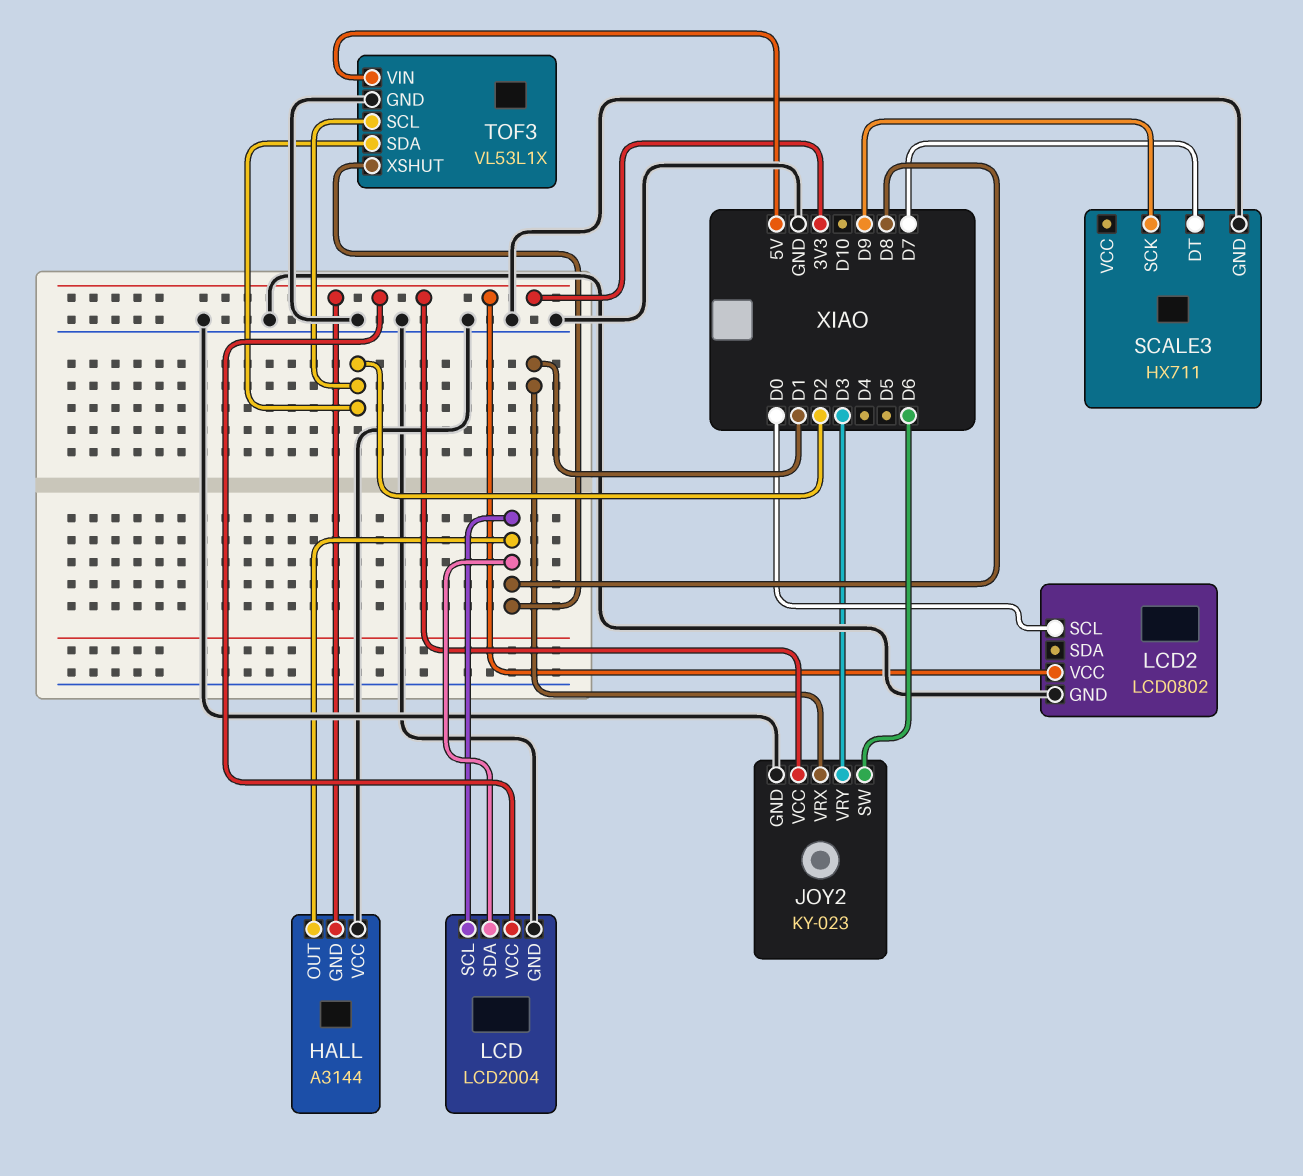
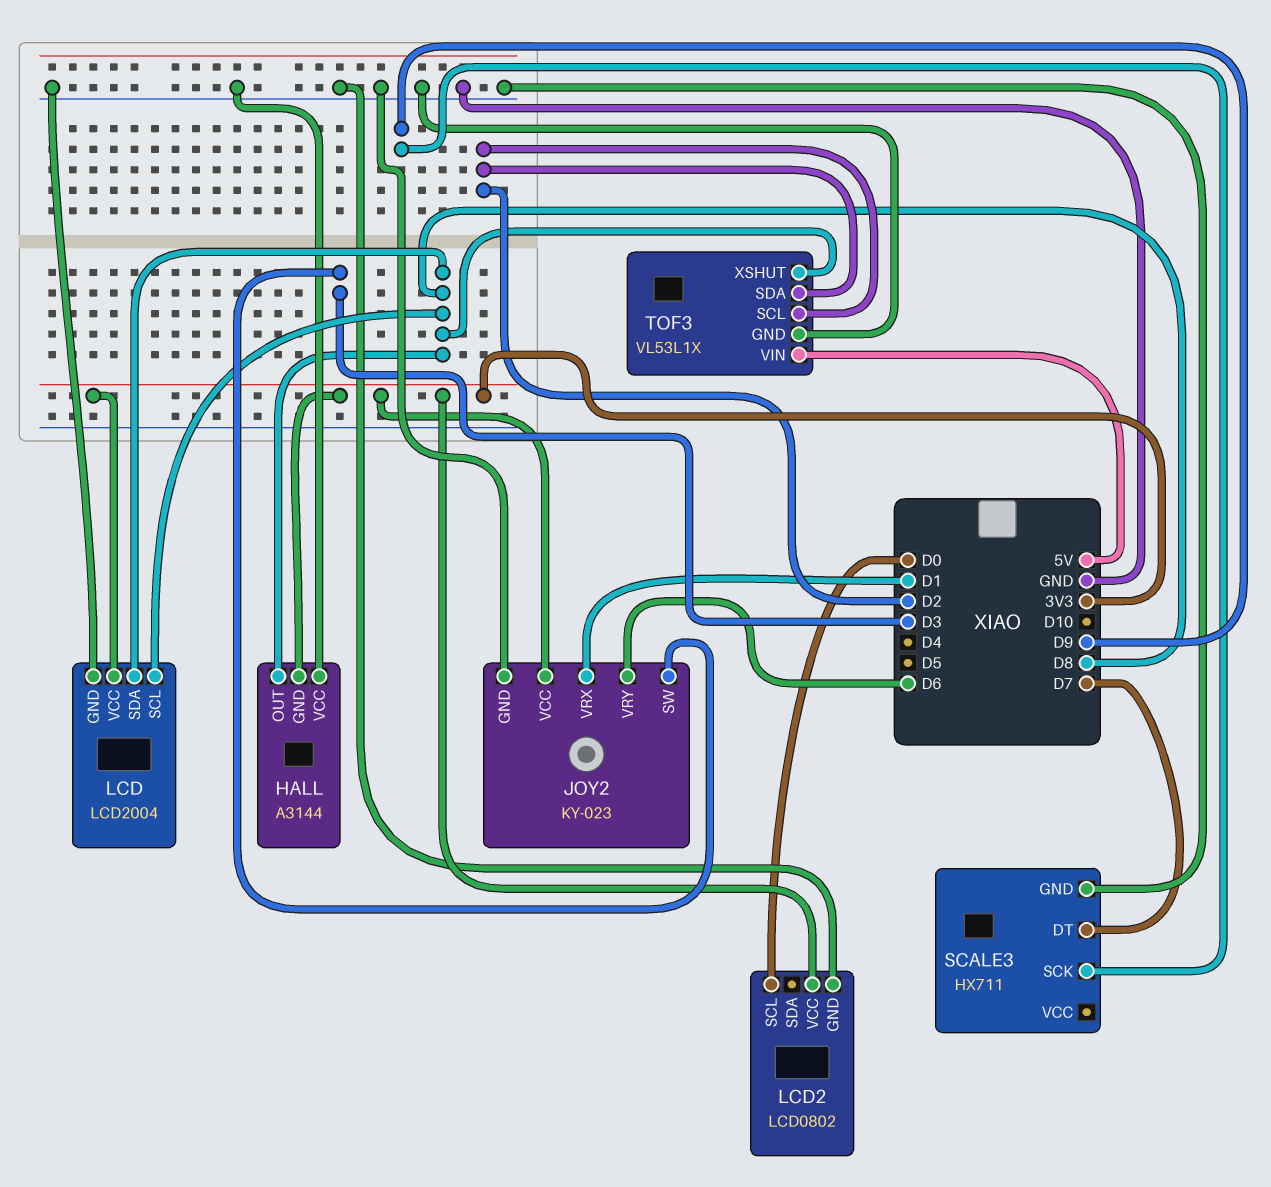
JOY2 pin SW: D6 -> D3
JOY2 pin VRY: D3 -> D6

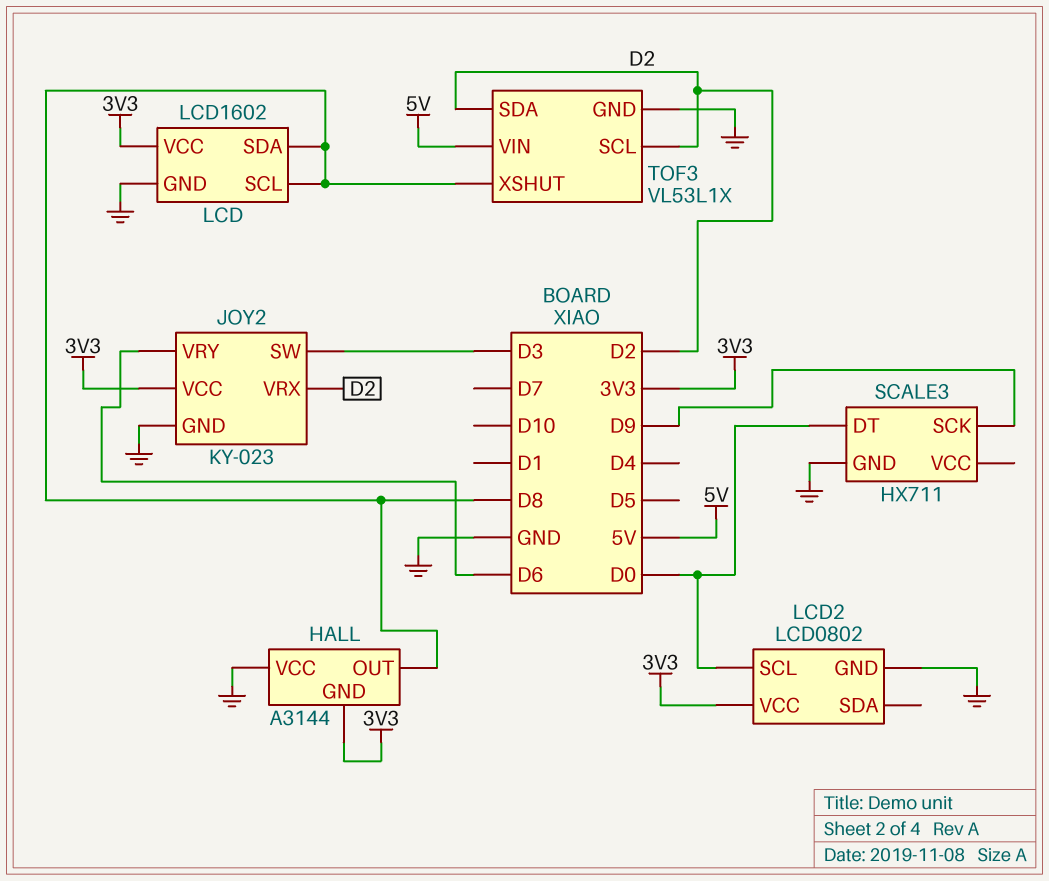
JOY2 pin VRX: D1 -> D2
LCD: LCD2004 -> LCD1602
SCALE3 pin DT: D7 -> D0

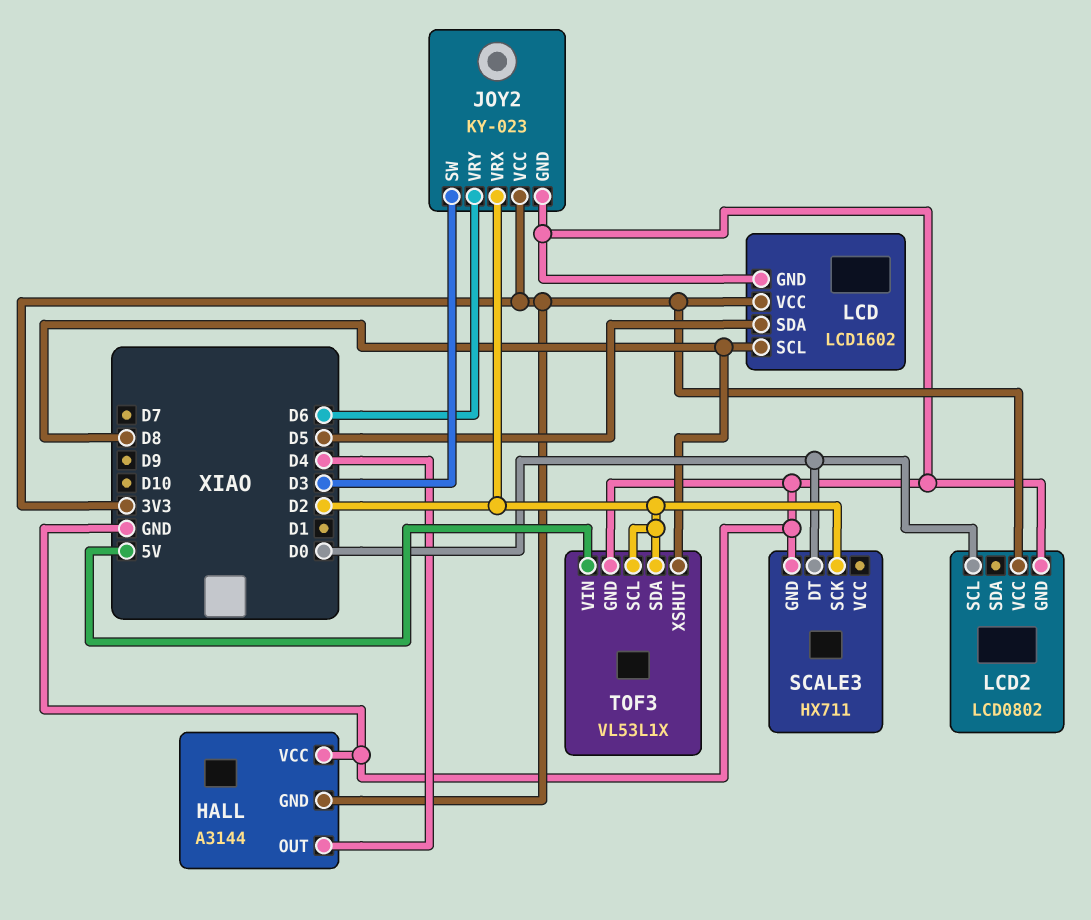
HALL pin OUT: D8 -> D4
LCD pin SDA: D8 -> D5
SCALE3 pin SCK: D9 -> D2

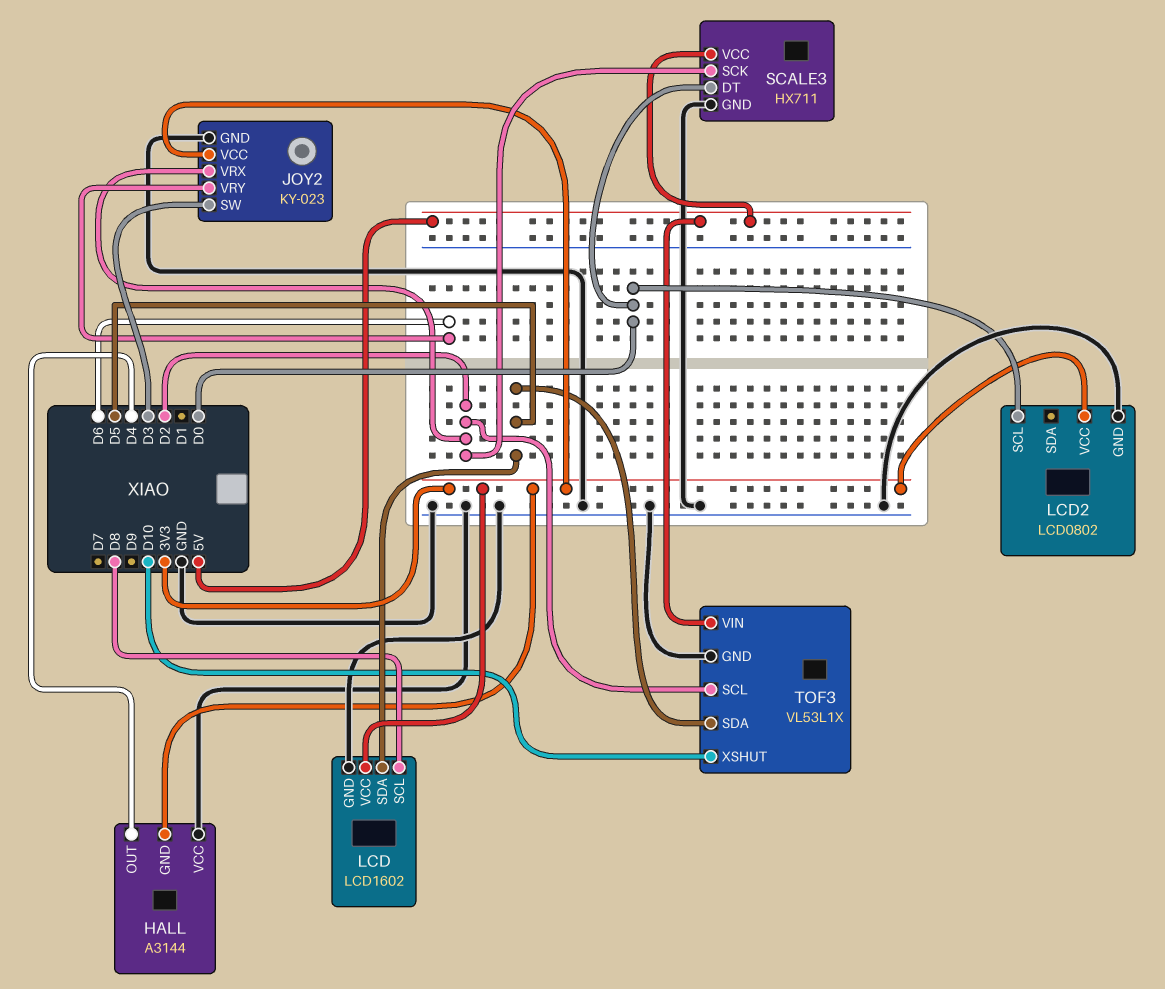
SCALE3 pin VCC: none -> 5V
TOF3 pin SDA: D2 -> D5
TOF3 pin XSHUT: D8 -> D10

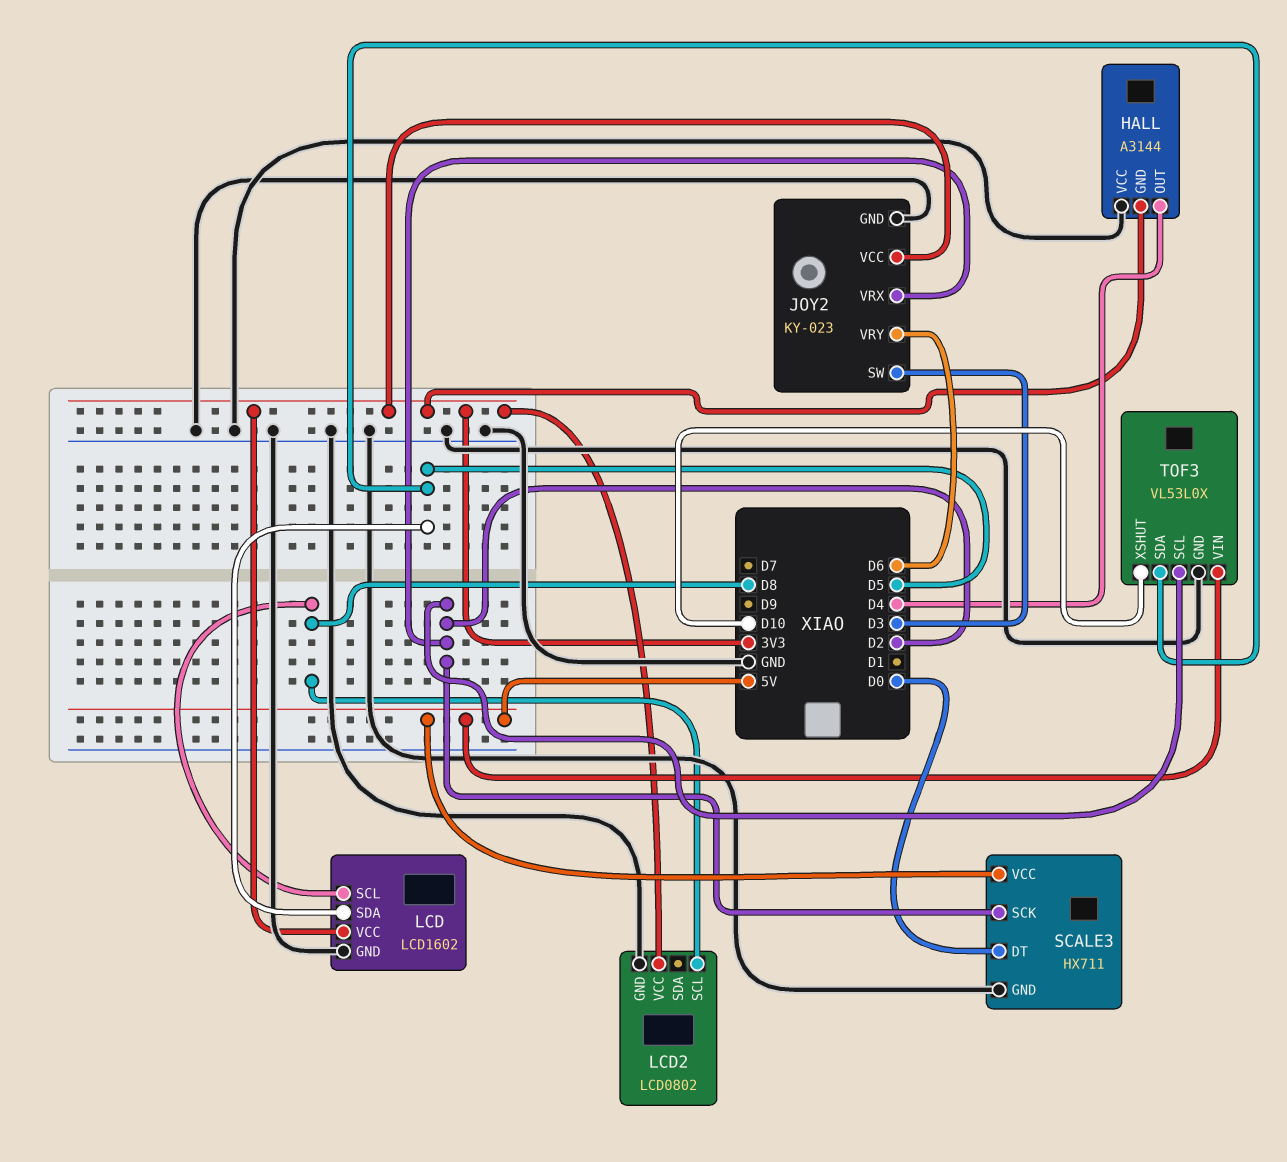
LCD2 pin SCL: D0 -> D8
TOF3: VL53L1X -> VL53L0X

